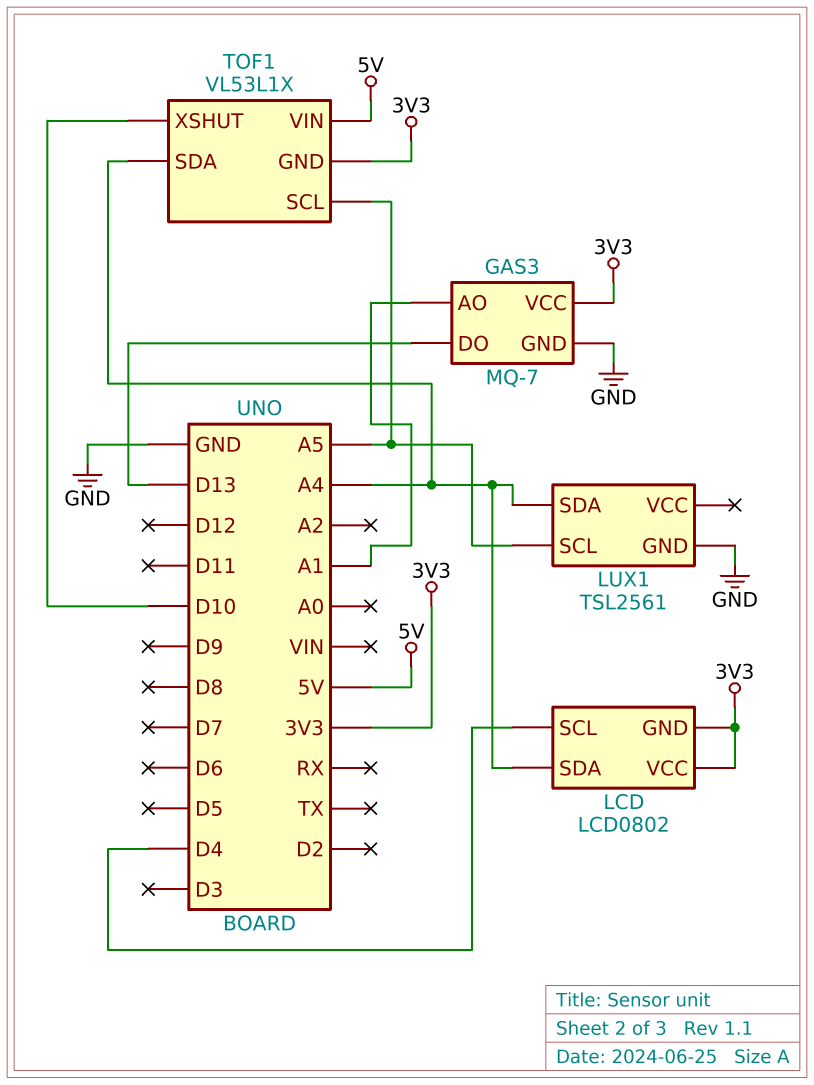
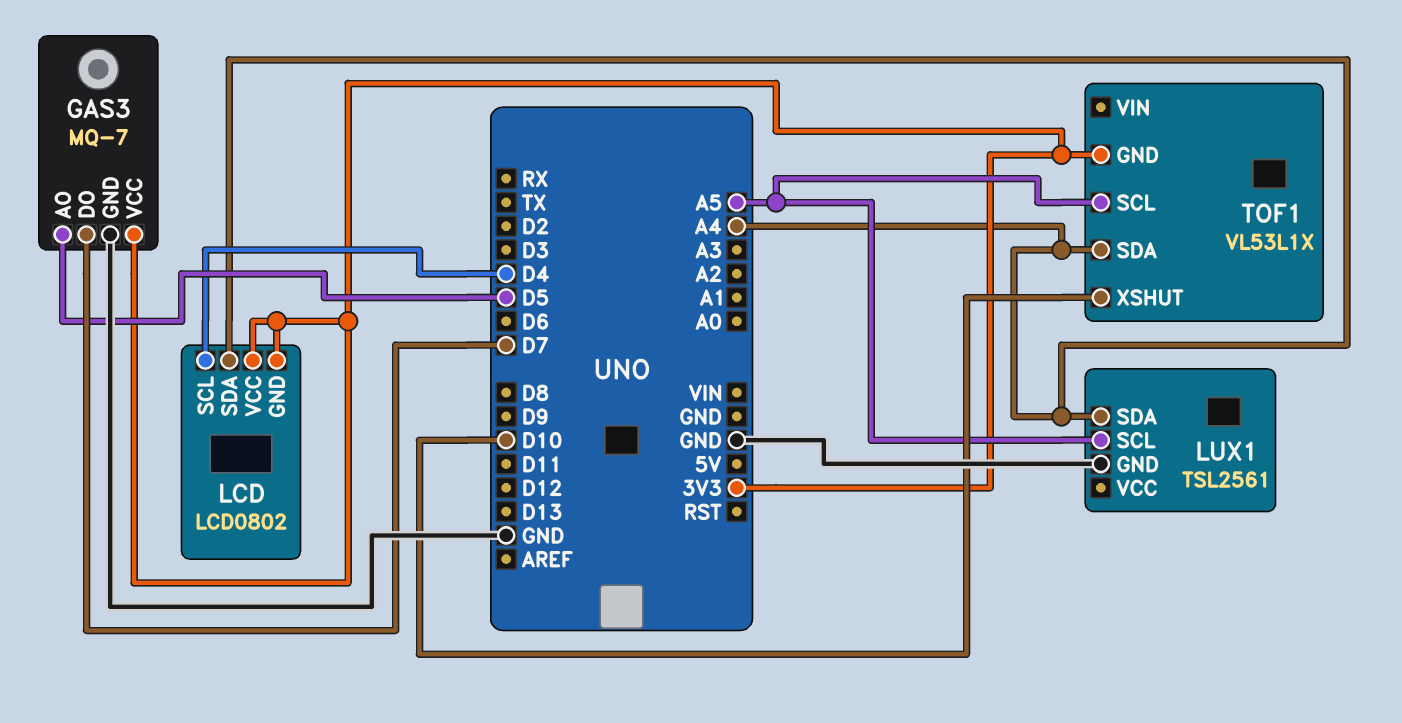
GAS3 pin AO: A1 -> D5
GAS3 pin DO: D13 -> D7
TOF1 pin VIN: 5V -> none

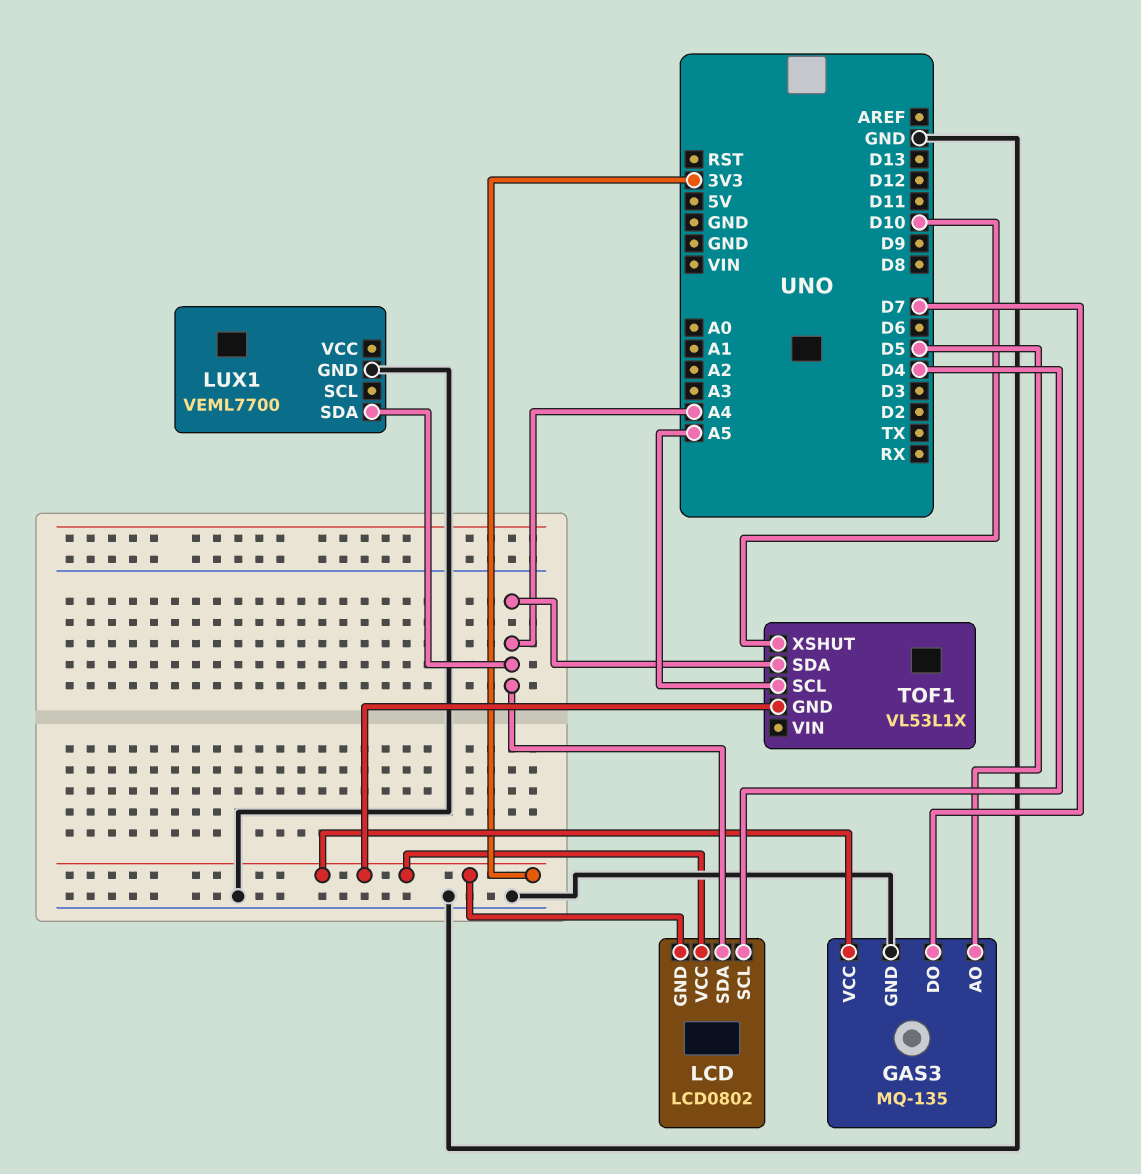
GAS3: MQ-7 -> MQ-135
LUX1: TSL2561 -> VEML7700
LUX1 pin SCL: A5 -> none

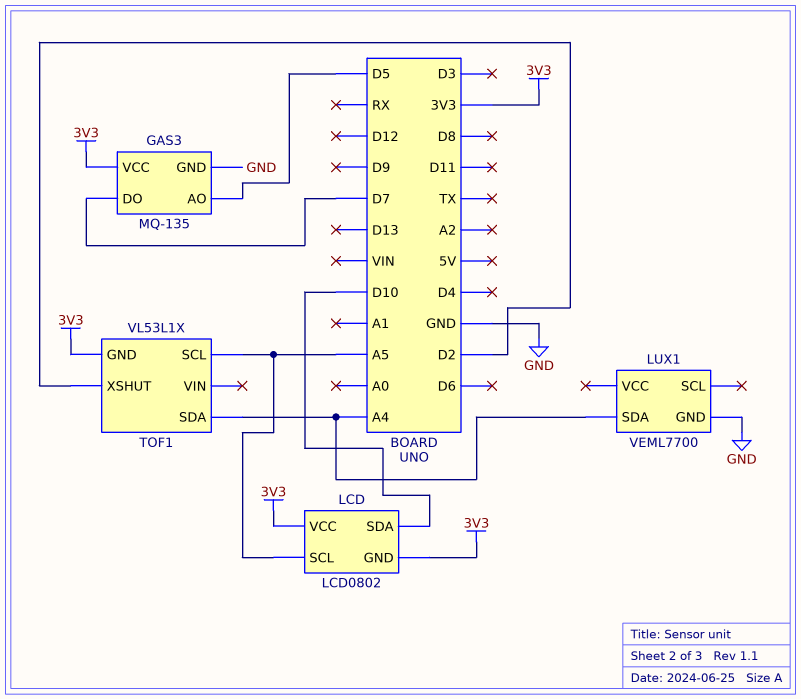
LCD pin SCL: D4 -> A5
LCD pin SDA: A4 -> D10
TOF1 pin XSHUT: D10 -> D2

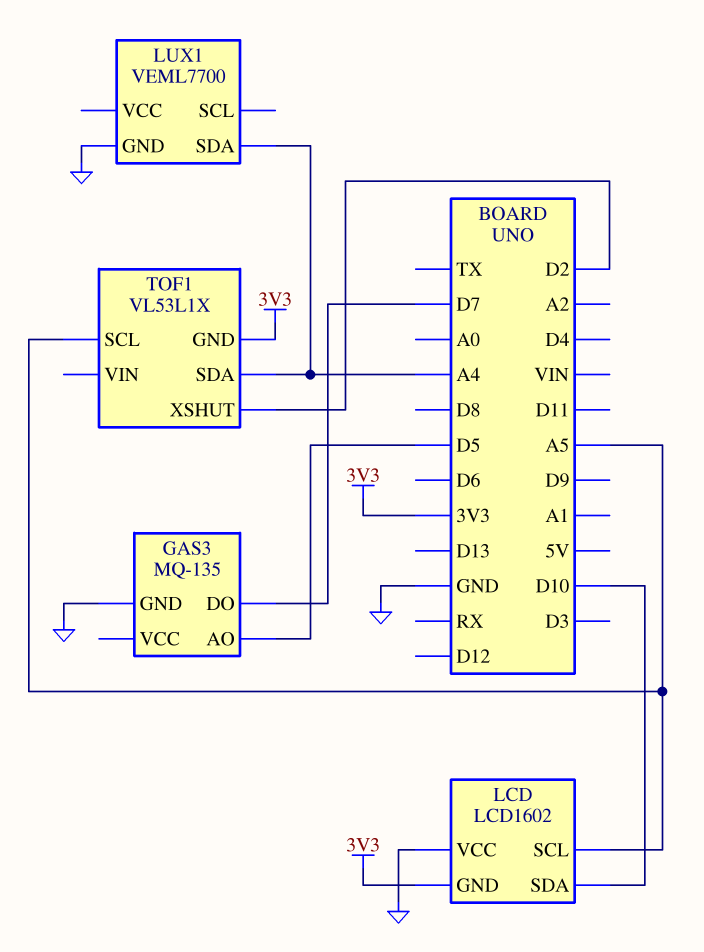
GAS3 pin VCC: 3V3 -> none
LCD: LCD0802 -> LCD1602
LCD pin VCC: 3V3 -> GND

